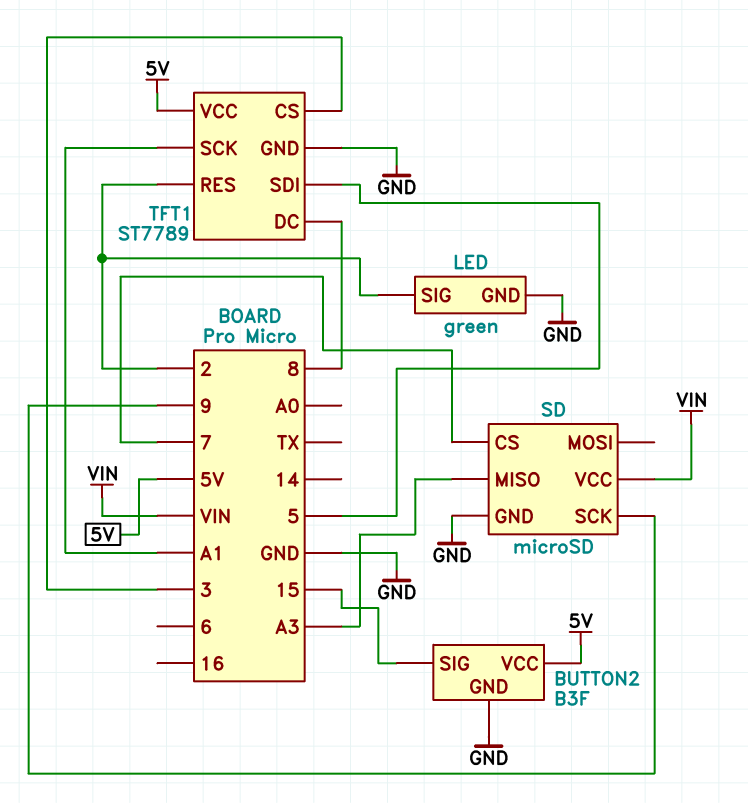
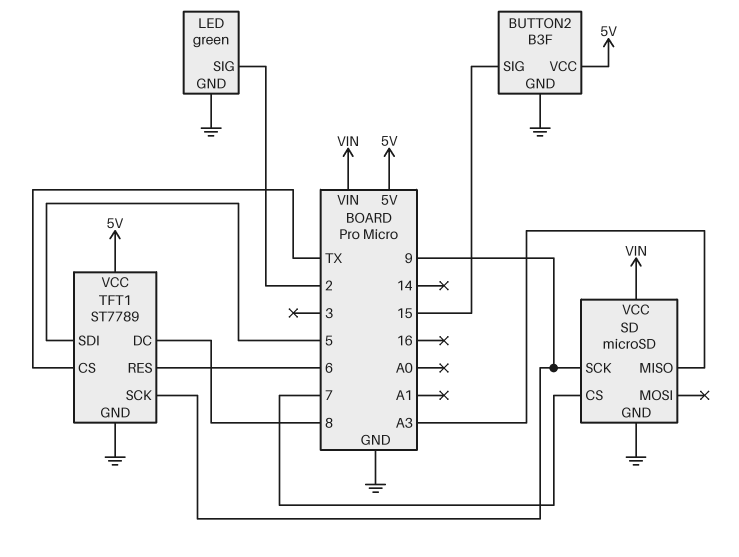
TFT1 pin CS: 3 -> TX
TFT1 pin RES: 2 -> 6
TFT1 pin SCK: A1 -> 9

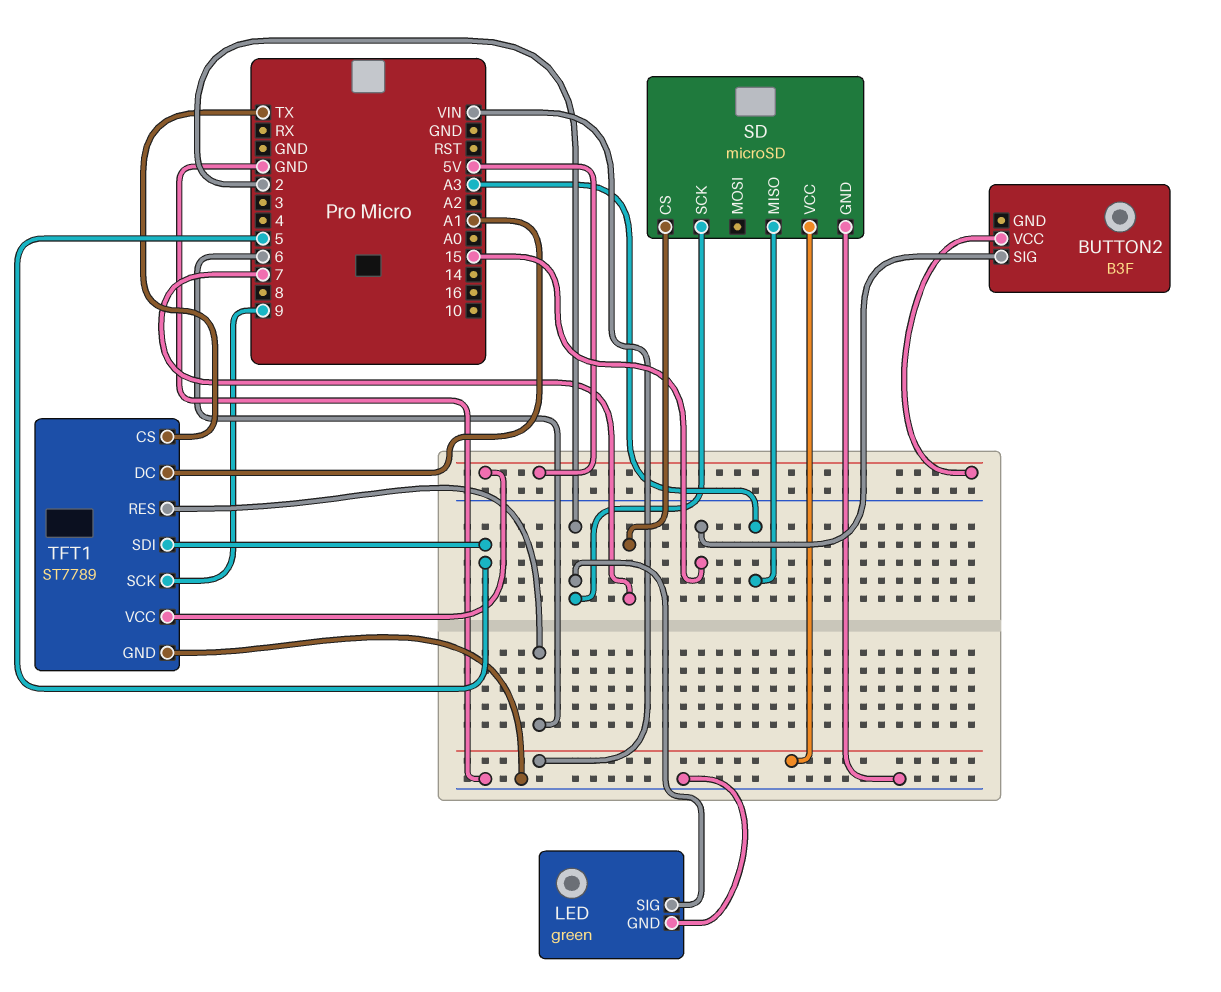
BUTTON2 pin GND: GND -> none
SD pin SCK: 9 -> 2
TFT1 pin DC: 8 -> A1

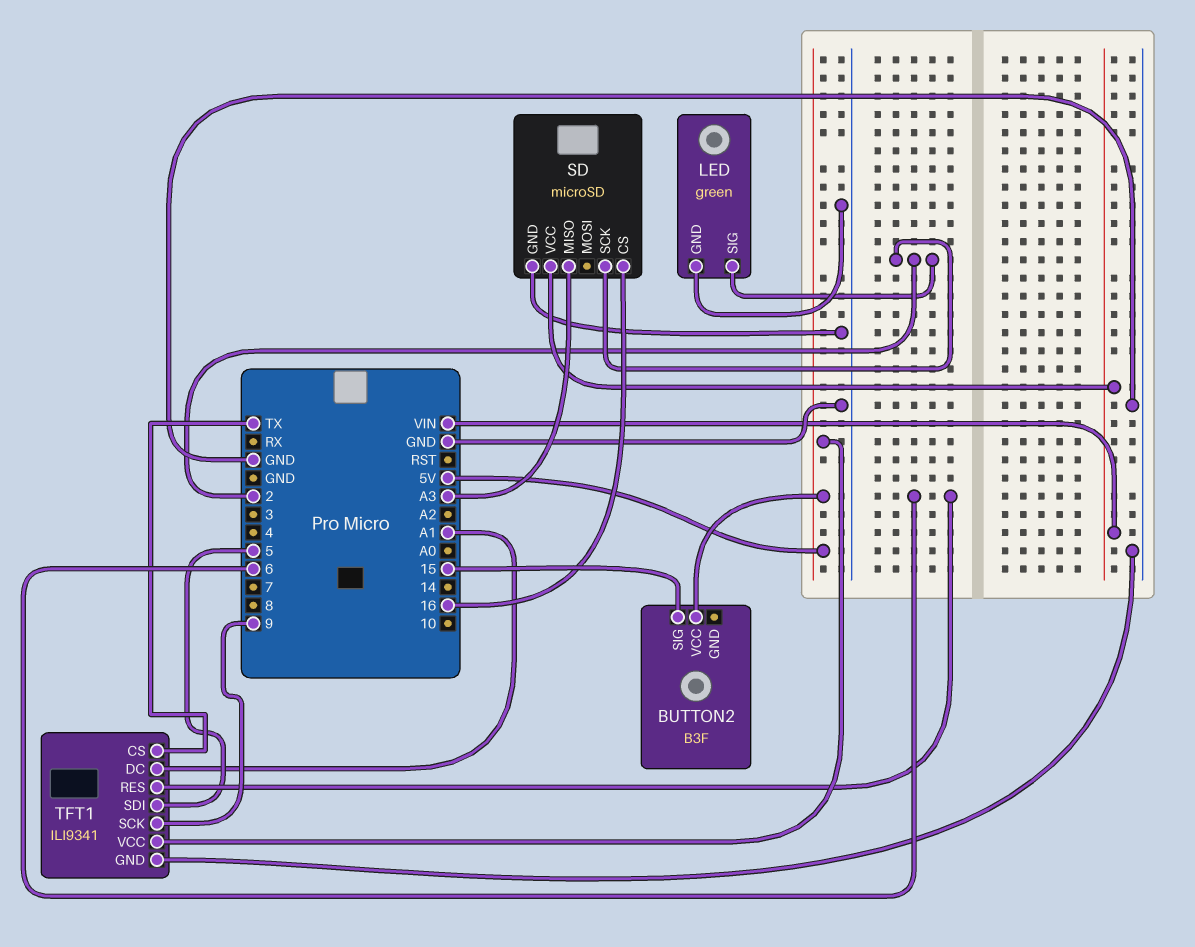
SD pin CS: 7 -> 16
TFT1: ST7789 -> ILI9341

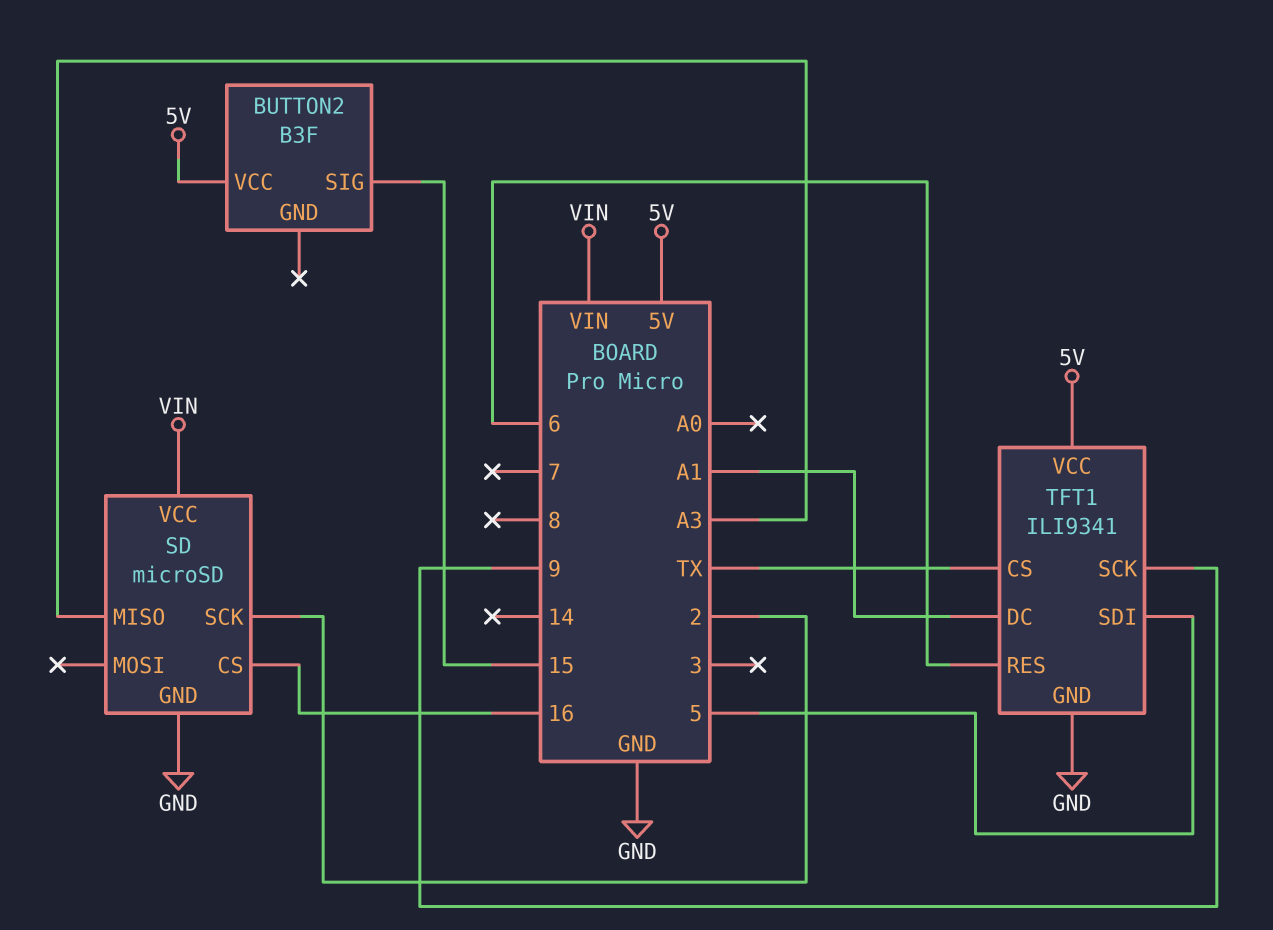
LED: green -> none
LED pin GND: GND -> none
LED pin SIG: 2 -> none

